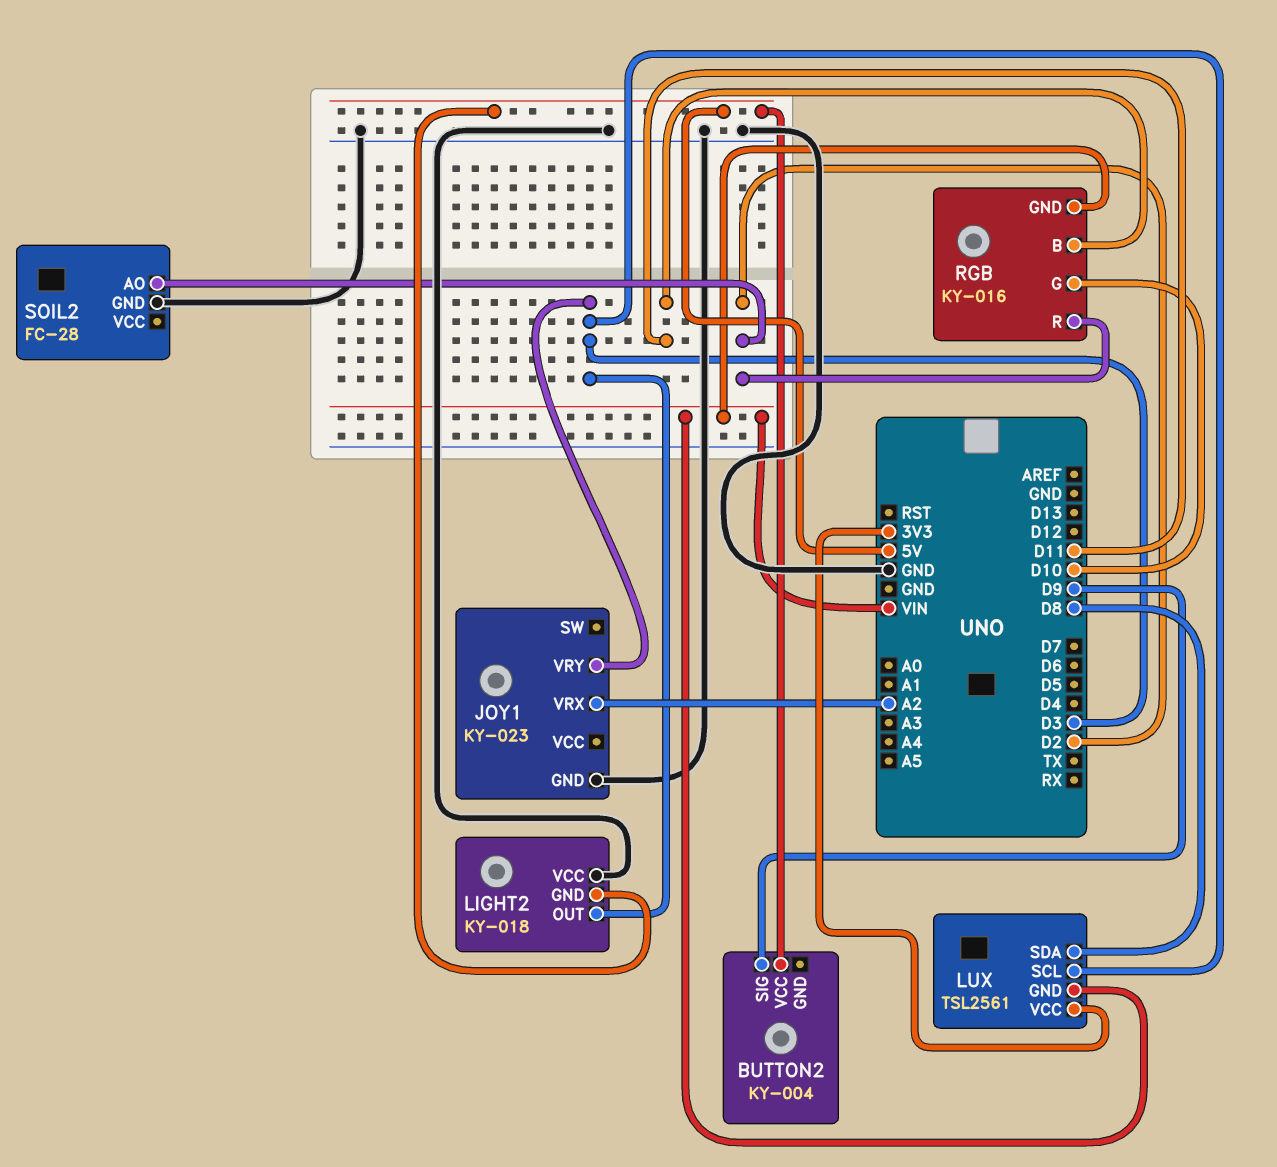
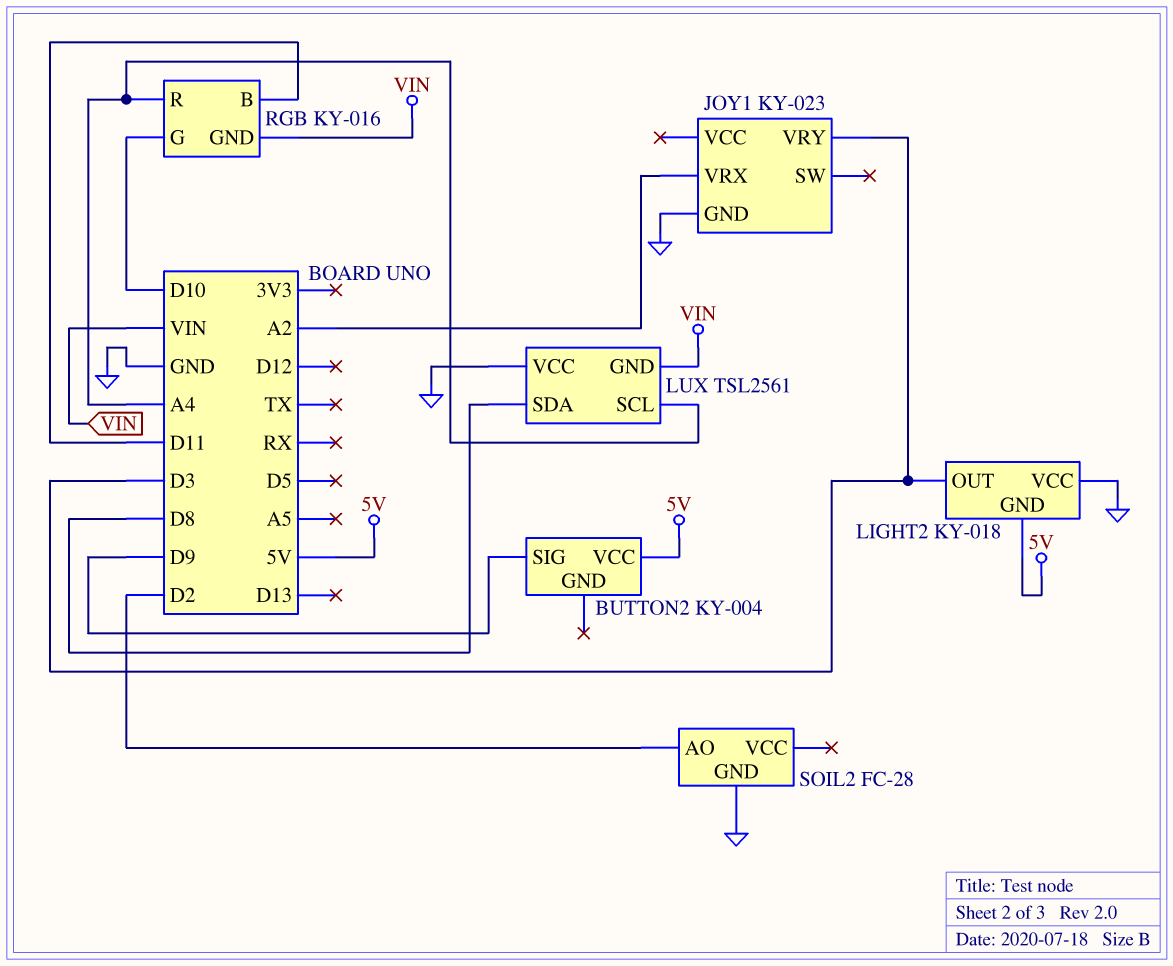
LUX pin SCL: D3 -> A4
LUX pin VCC: 3V3 -> GND
RGB pin R: D2 -> A4

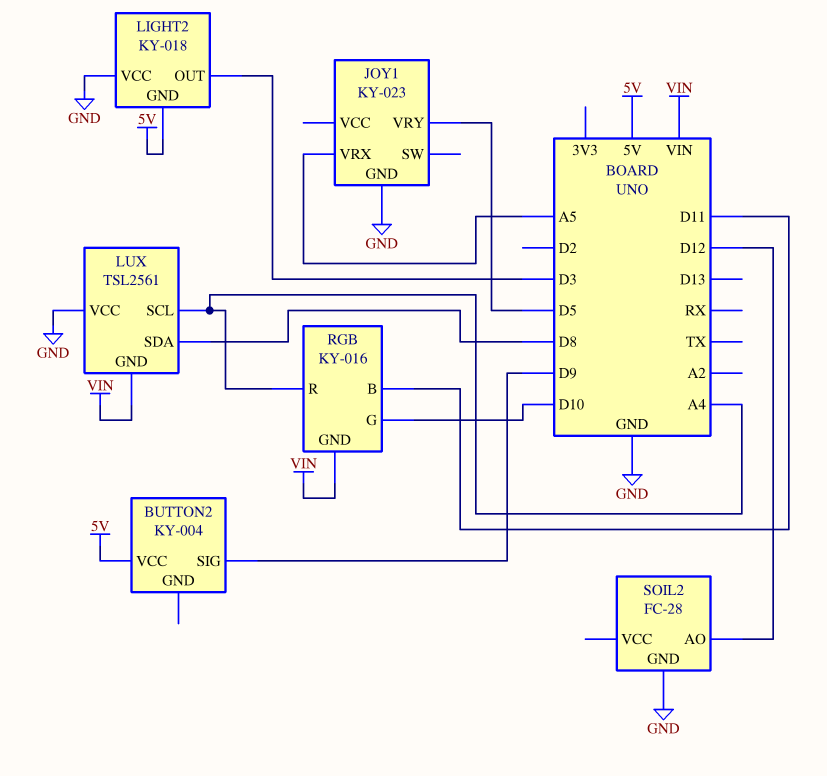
JOY1 pin VRX: A2 -> A5
JOY1 pin VRY: D3 -> D5
SOIL2 pin AO: D2 -> D12

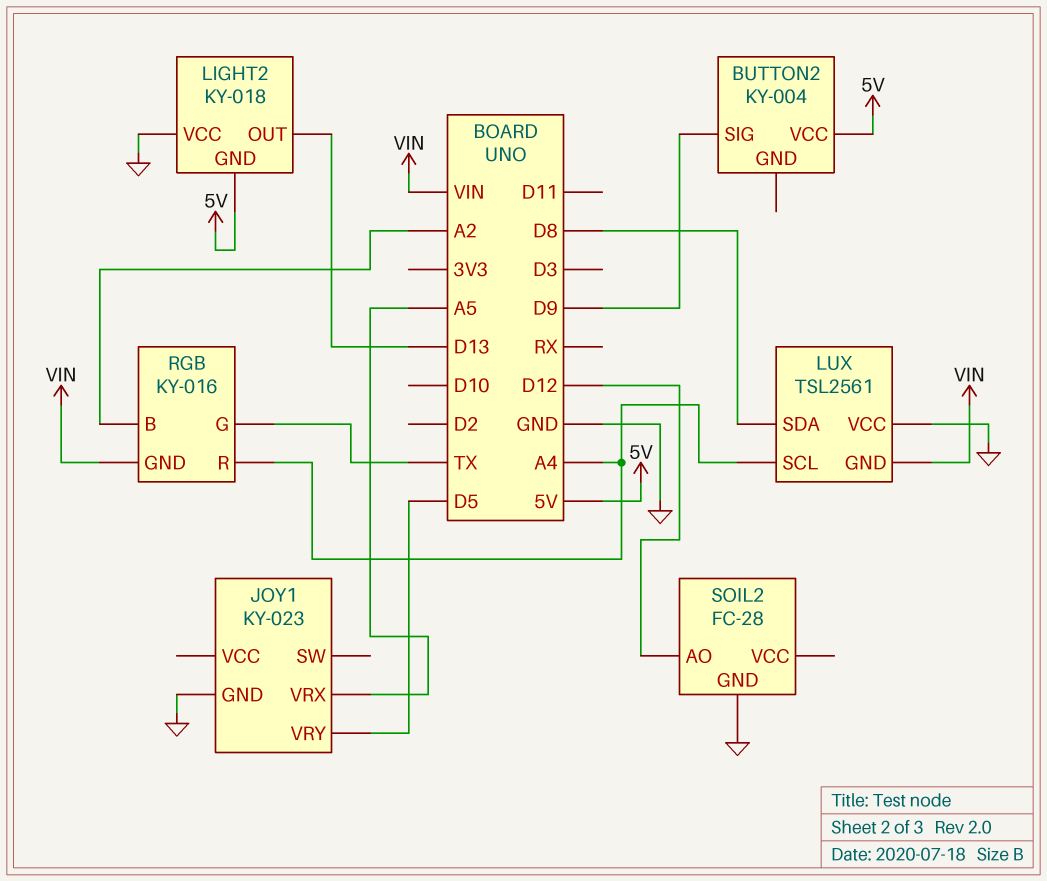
LIGHT2 pin OUT: D3 -> D13
RGB pin B: D11 -> A2
RGB pin G: D10 -> TX

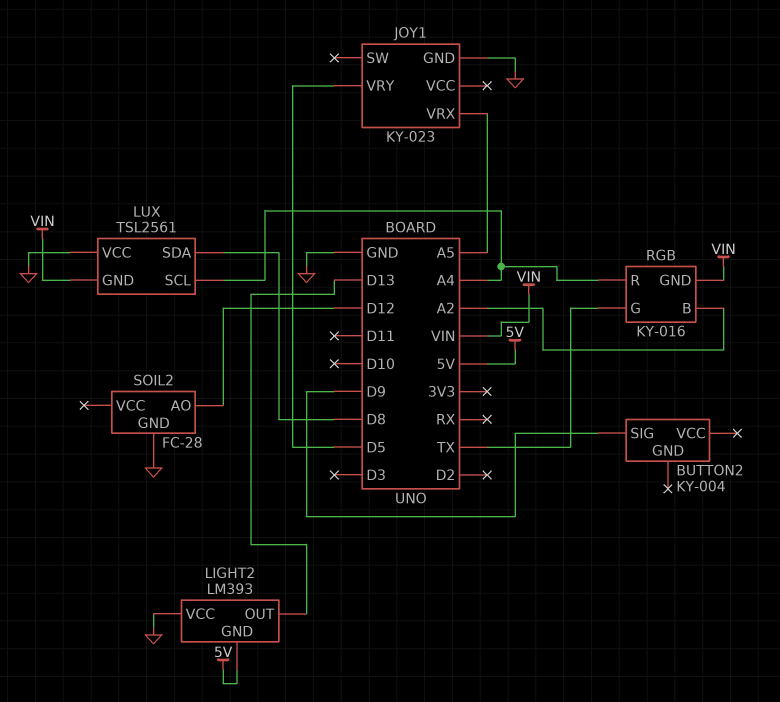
BUTTON2 pin VCC: 5V -> none
LIGHT2: KY-018 -> LM393

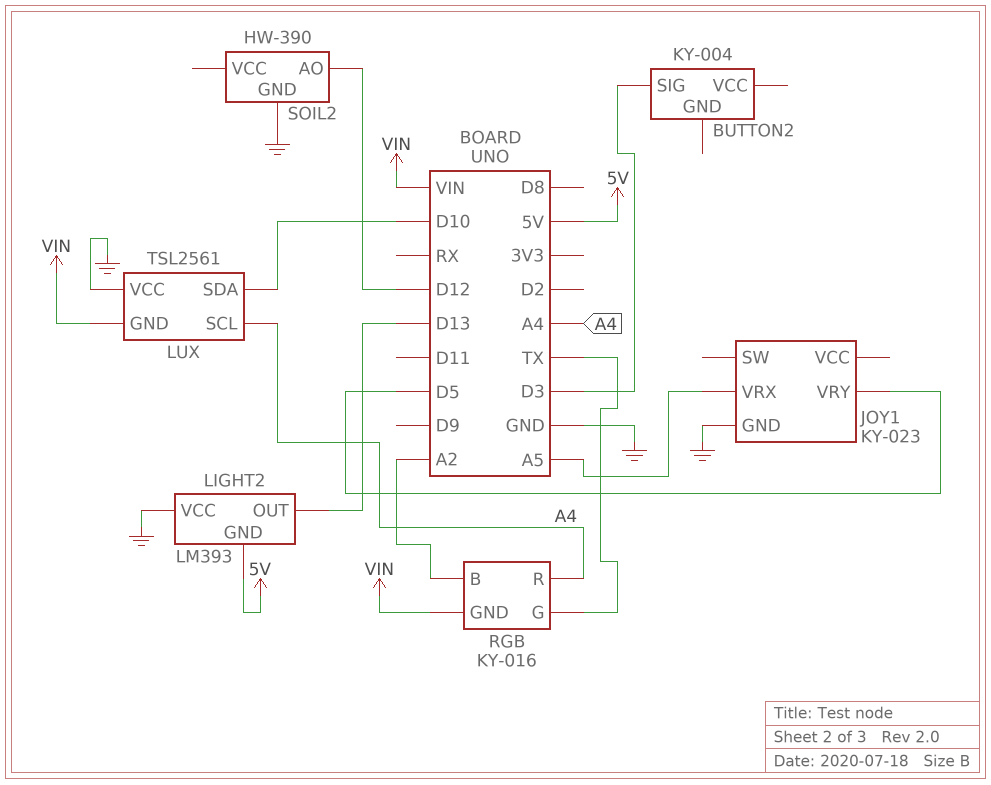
BUTTON2 pin SIG: D9 -> D3
LUX pin SDA: D8 -> D10
SOIL2: FC-28 -> HW-390

